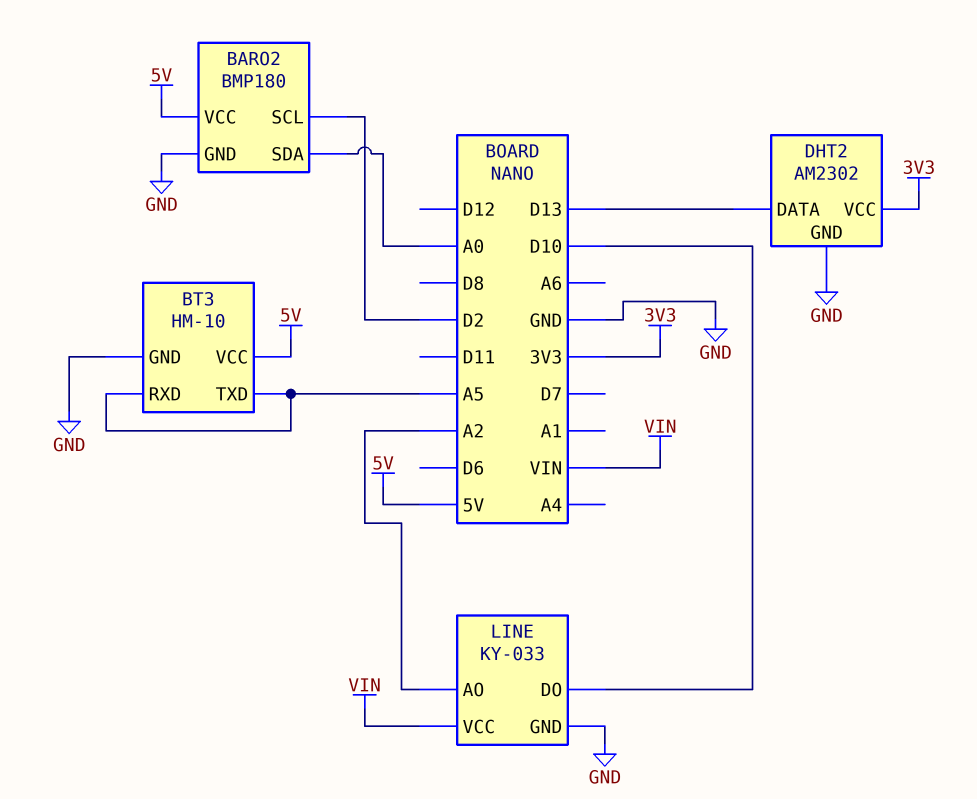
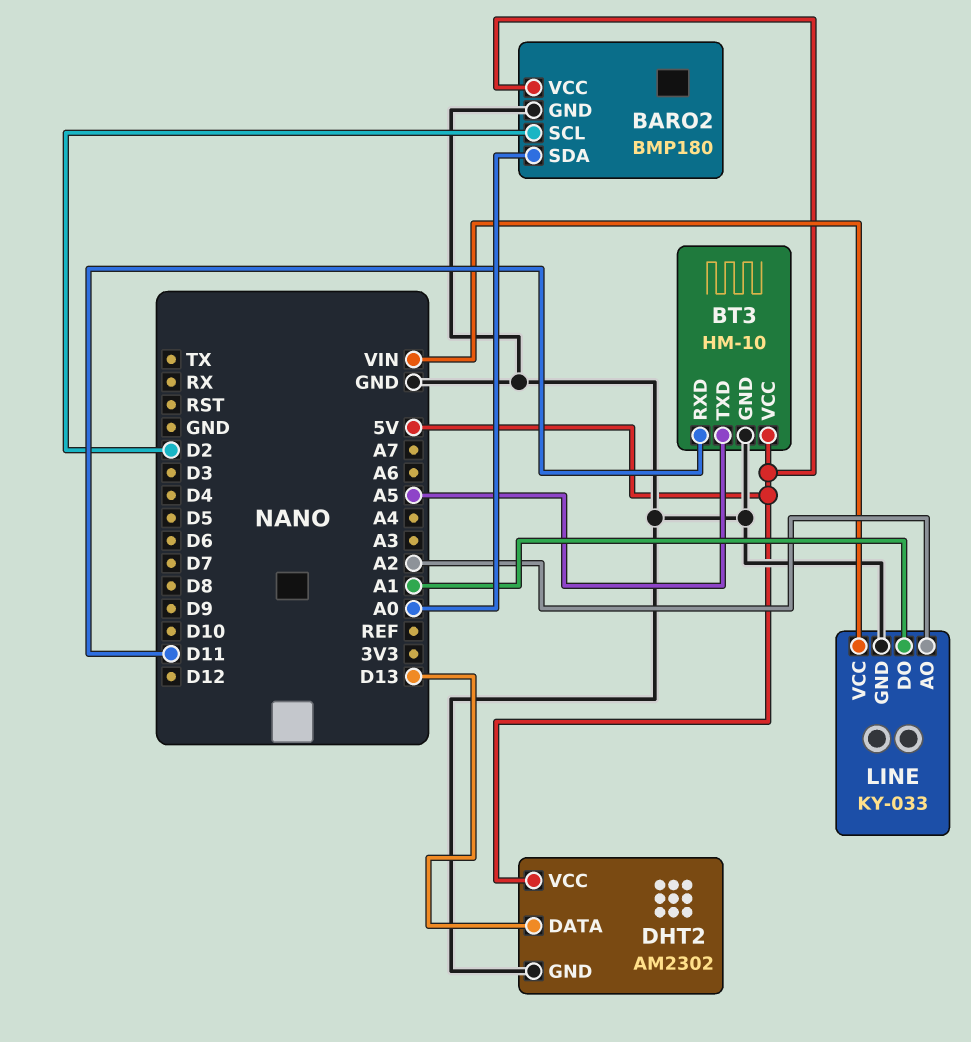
BT3 pin RXD: A5 -> D11
DHT2 pin VCC: 3V3 -> 5V
LINE pin DO: D10 -> A1

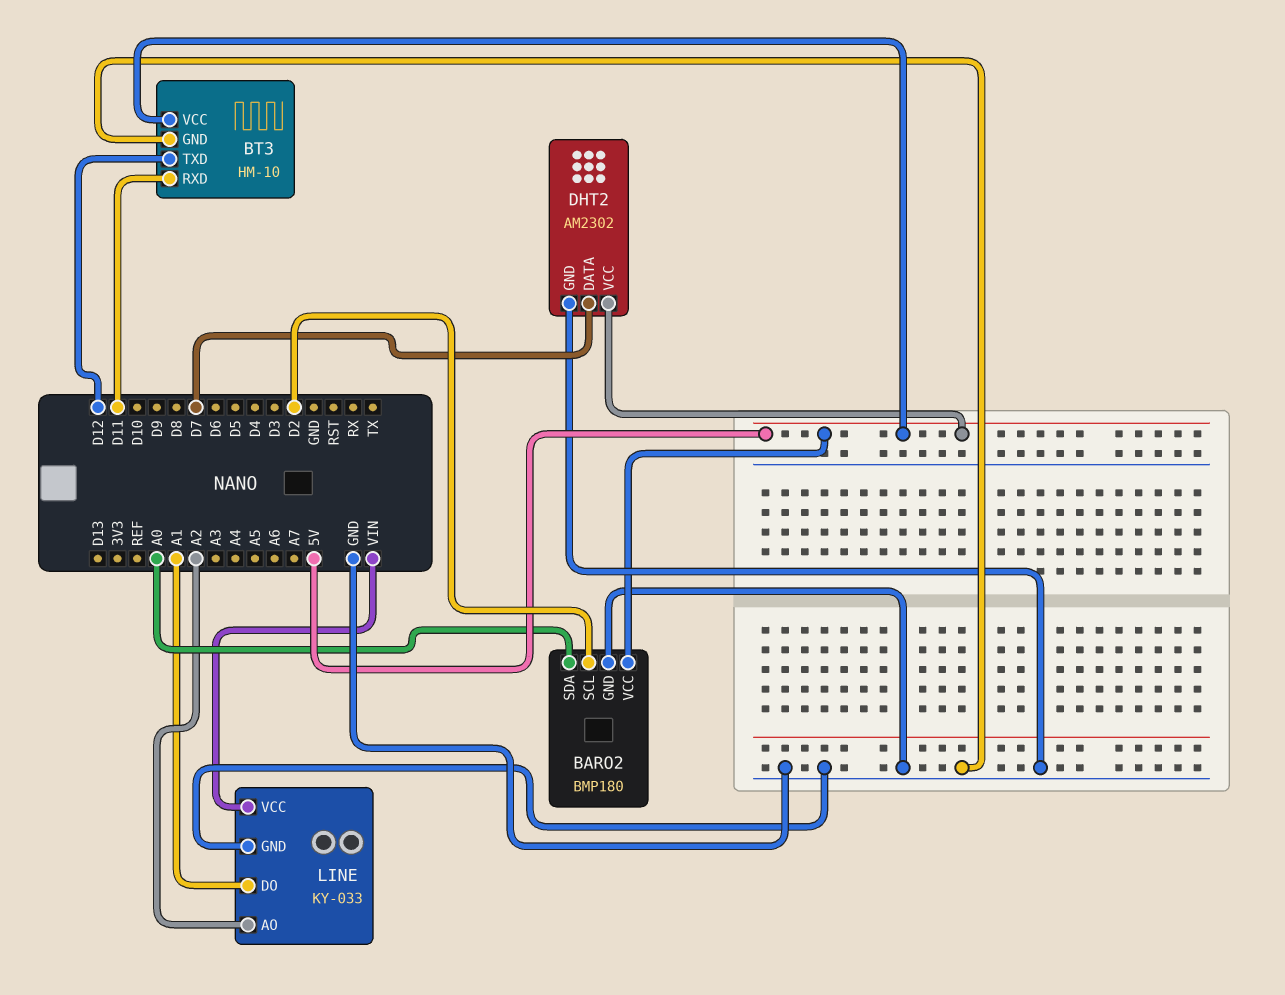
BT3 pin TXD: A5 -> D12
DHT2 pin DATA: D13 -> D7

